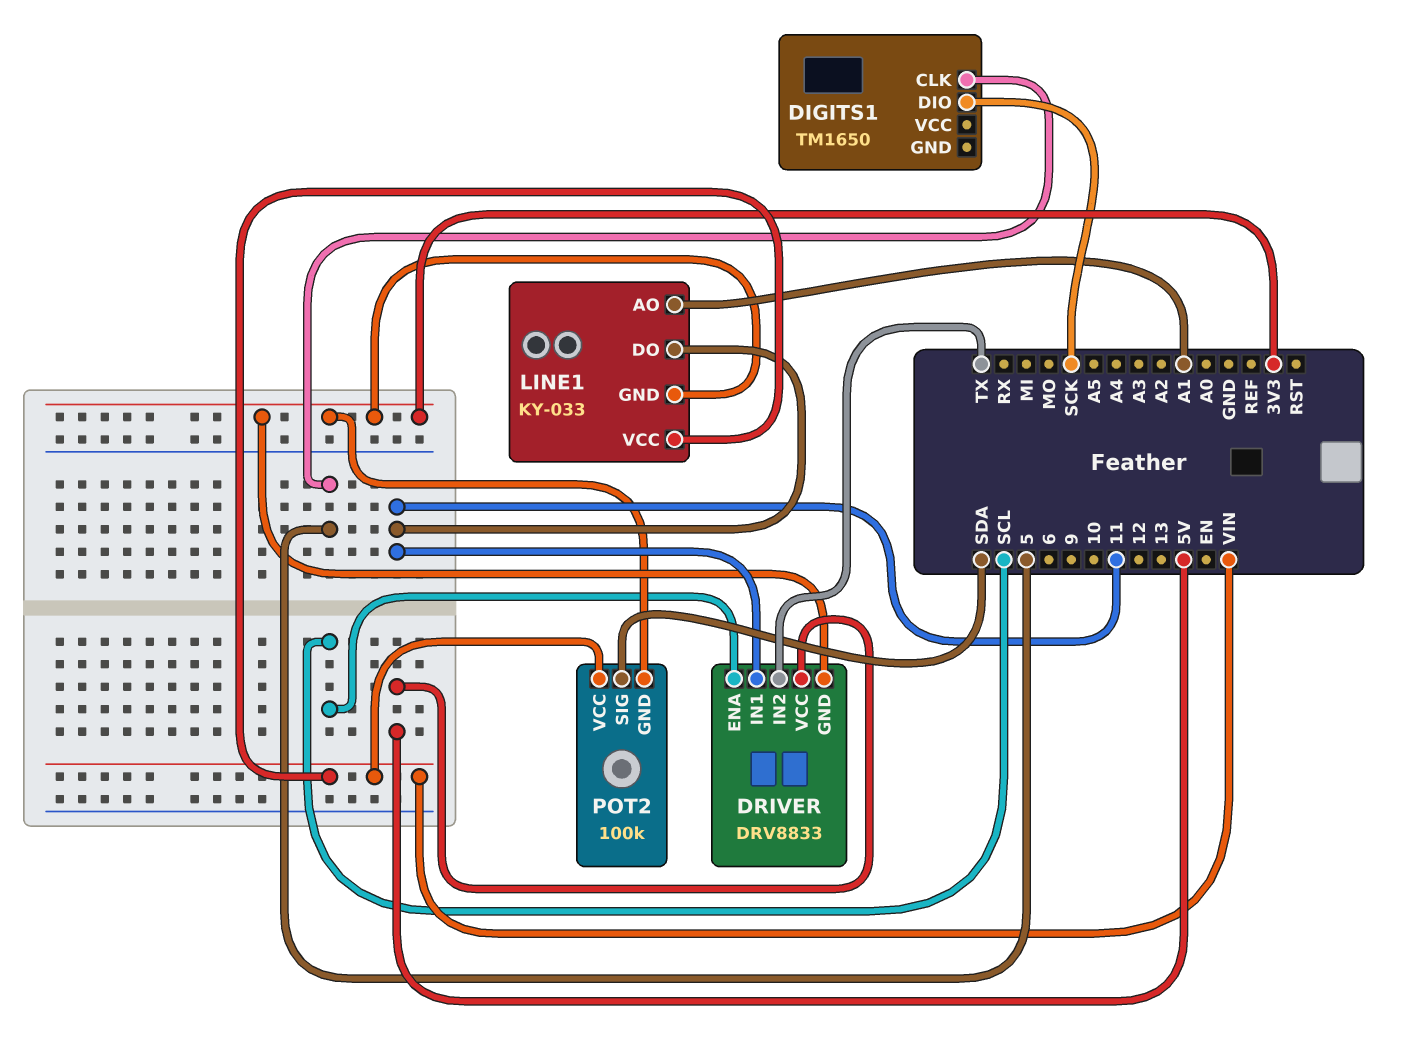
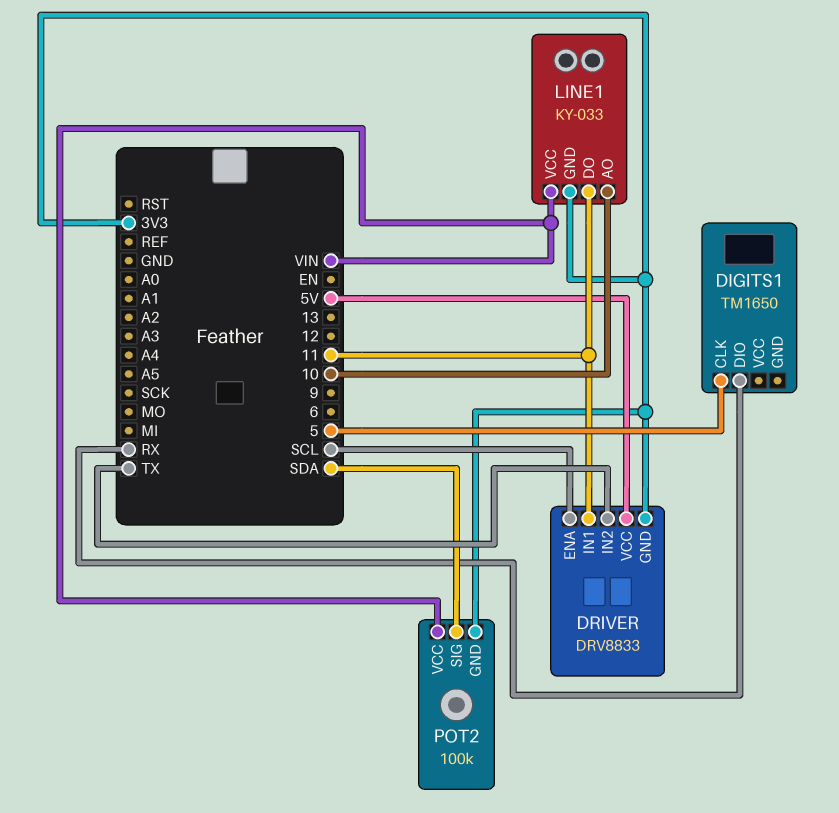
DIGITS1 pin DIO: SCK -> RX
LINE1 pin AO: A1 -> 10

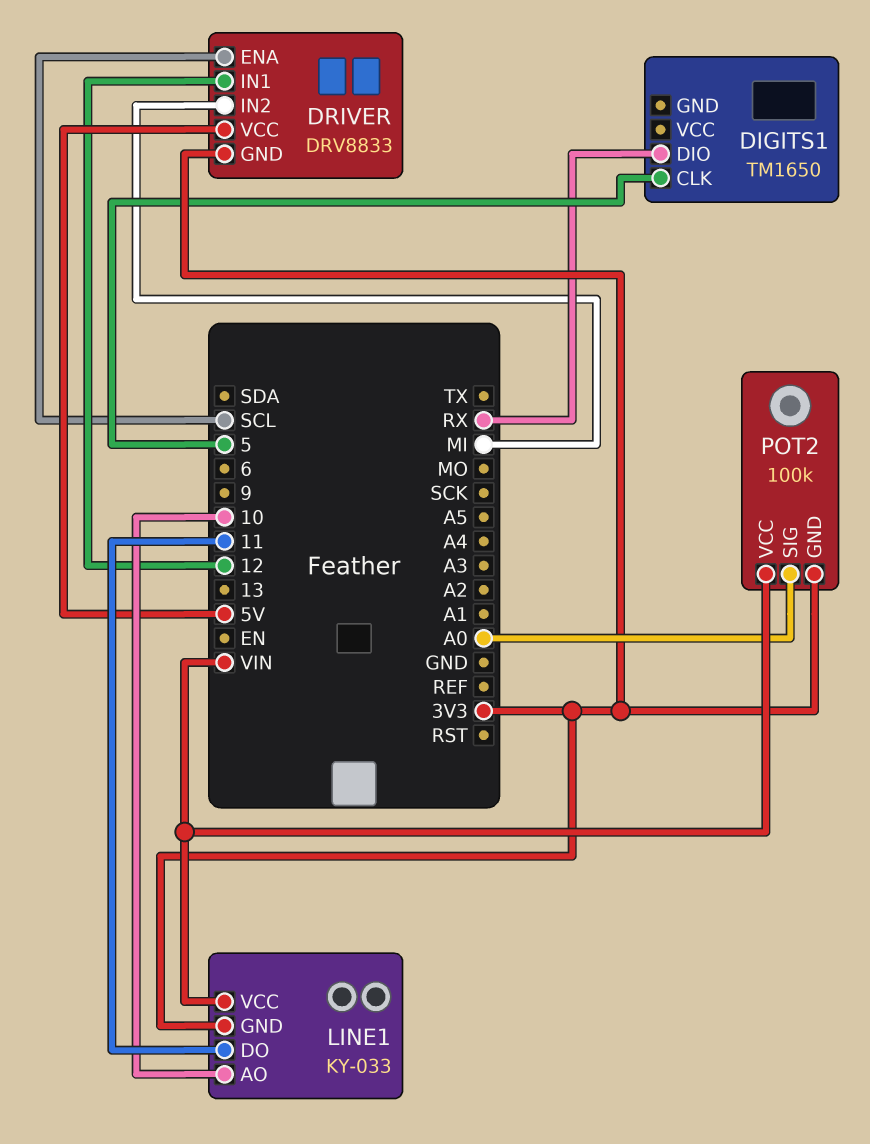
DRIVER pin IN1: 11 -> 12
DRIVER pin IN2: TX -> MI
POT2 pin SIG: SDA -> A0

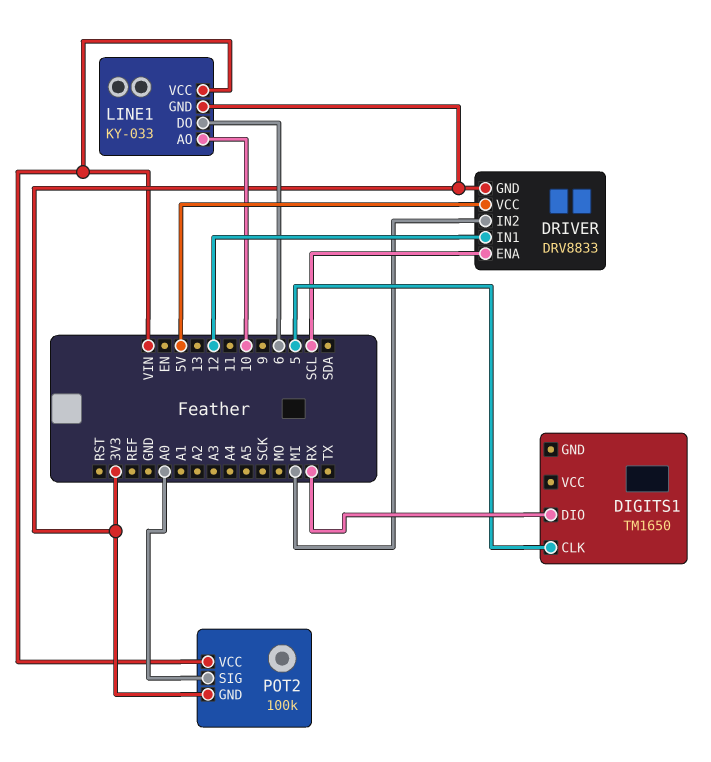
LINE1 pin DO: 11 -> 6

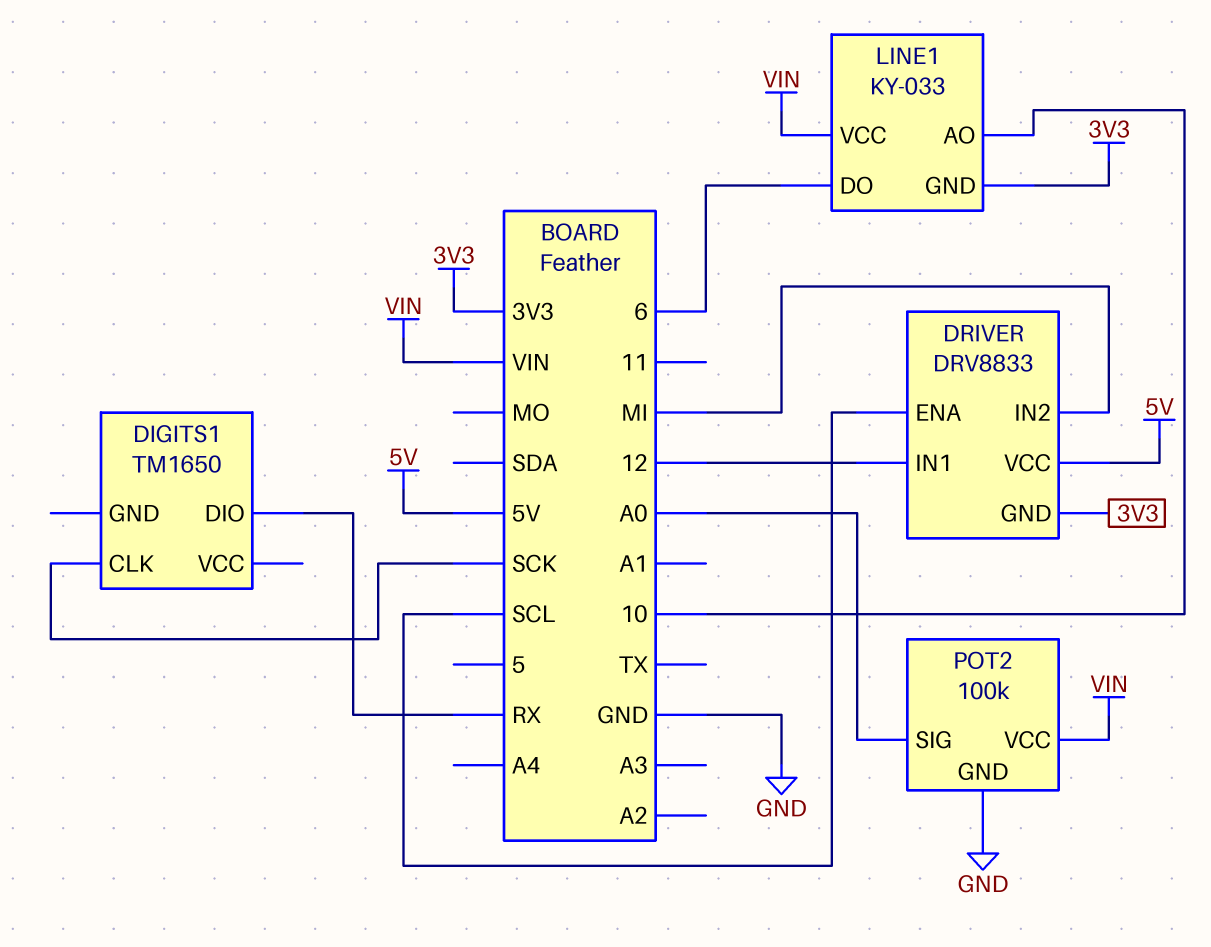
DIGITS1 pin CLK: 5 -> SCK
POT2 pin GND: 3V3 -> GND

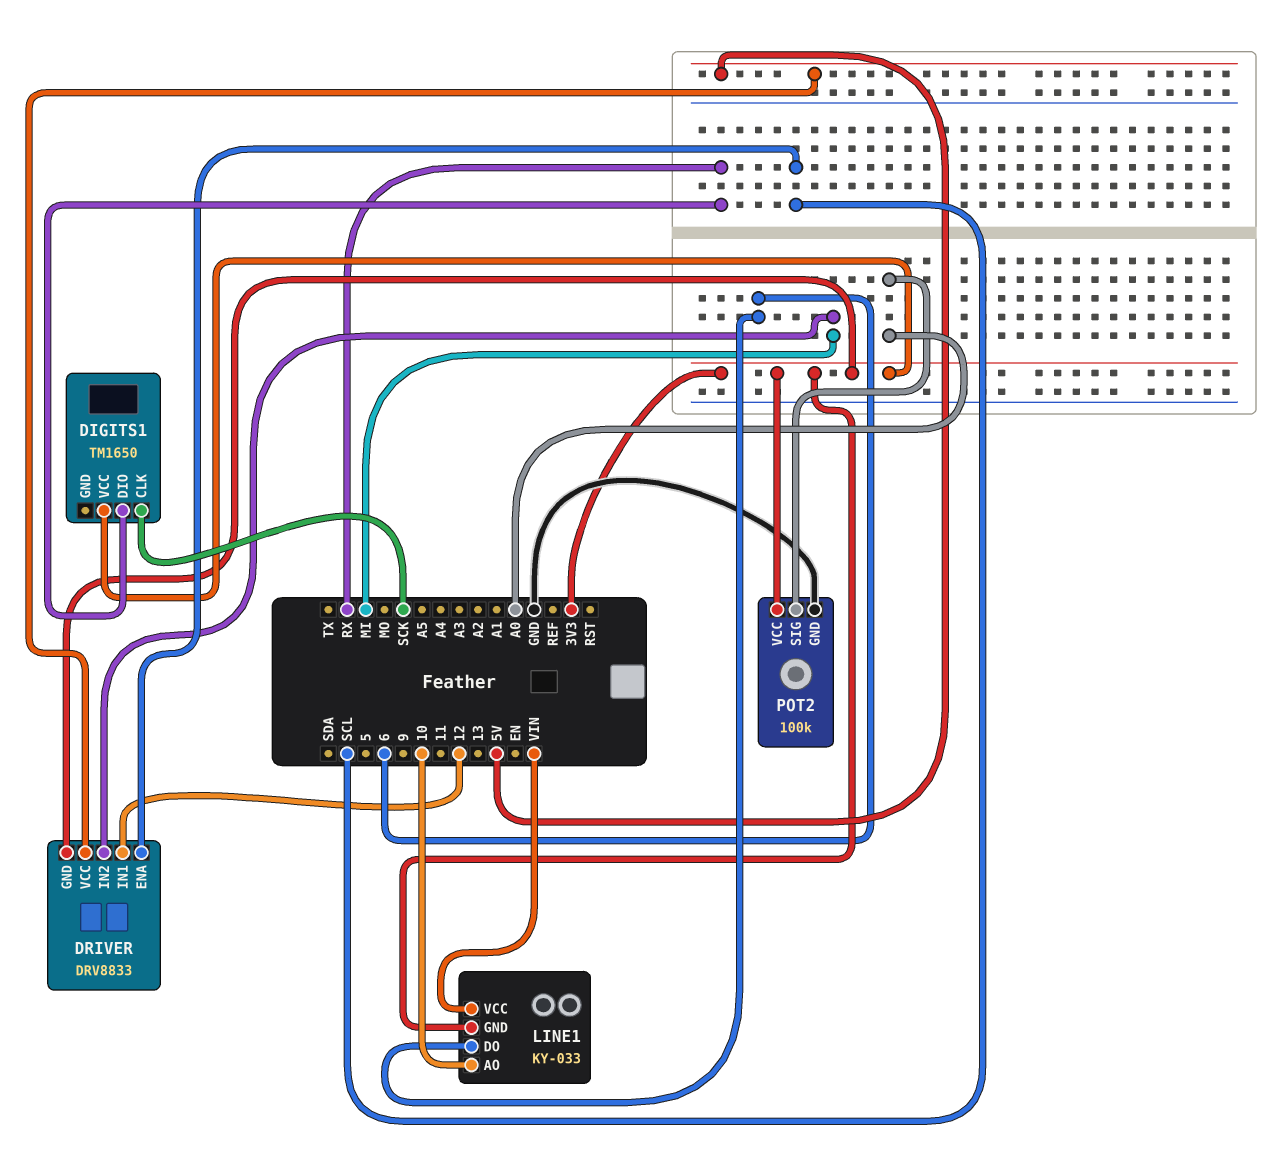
DIGITS1 pin VCC: none -> 3V3
POT2 pin VCC: VIN -> 3V3

